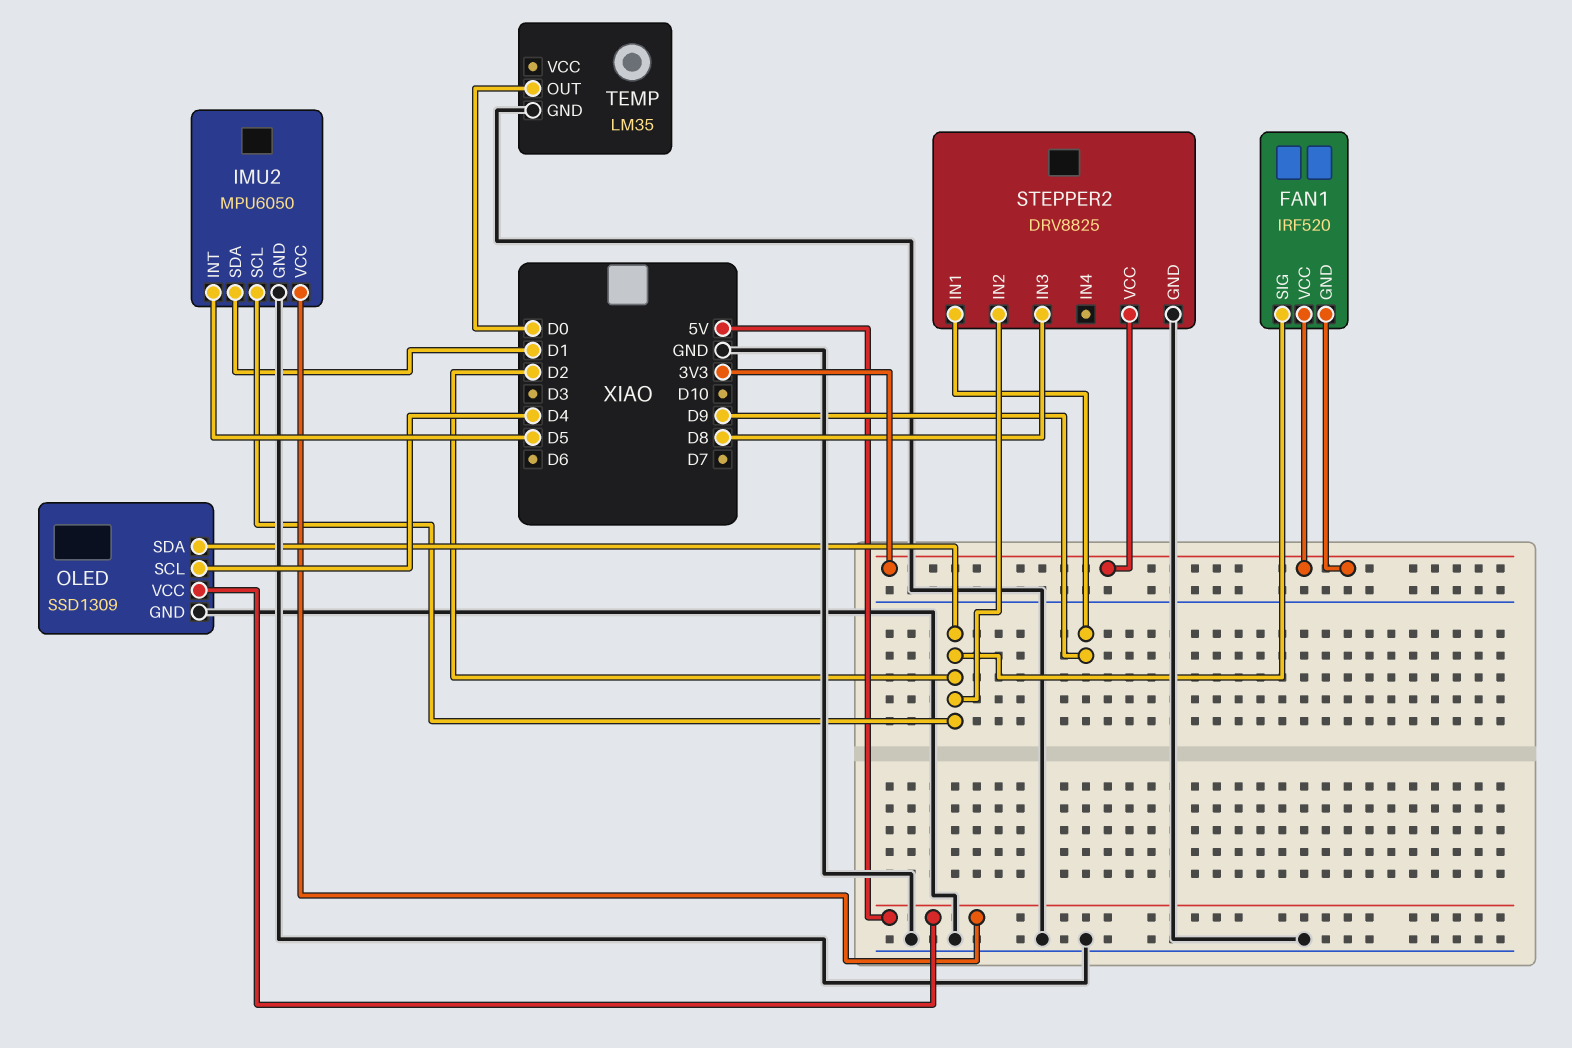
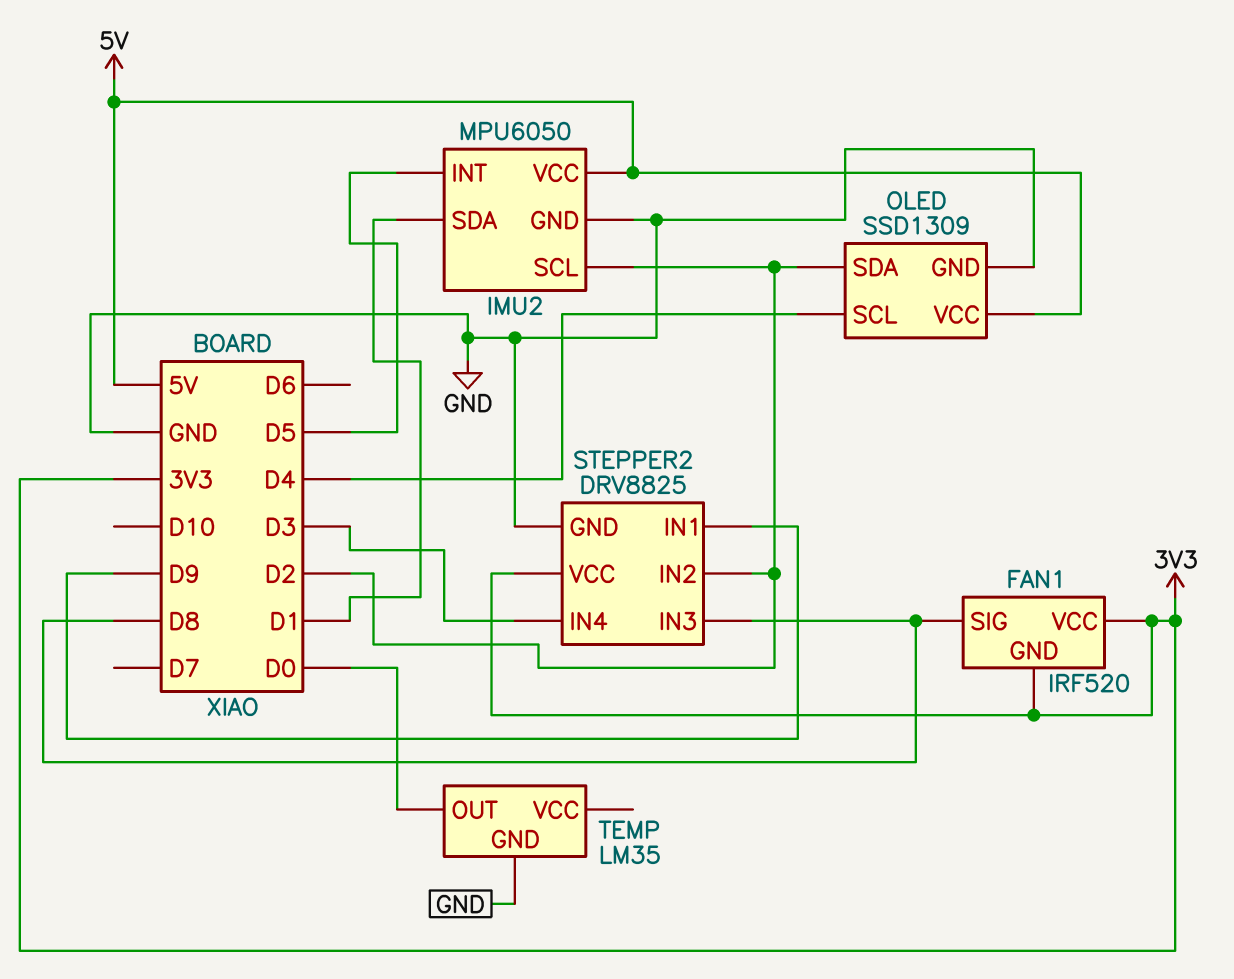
FAN1 pin SIG: D2 -> D8
STEPPER2 pin IN4: none -> D3

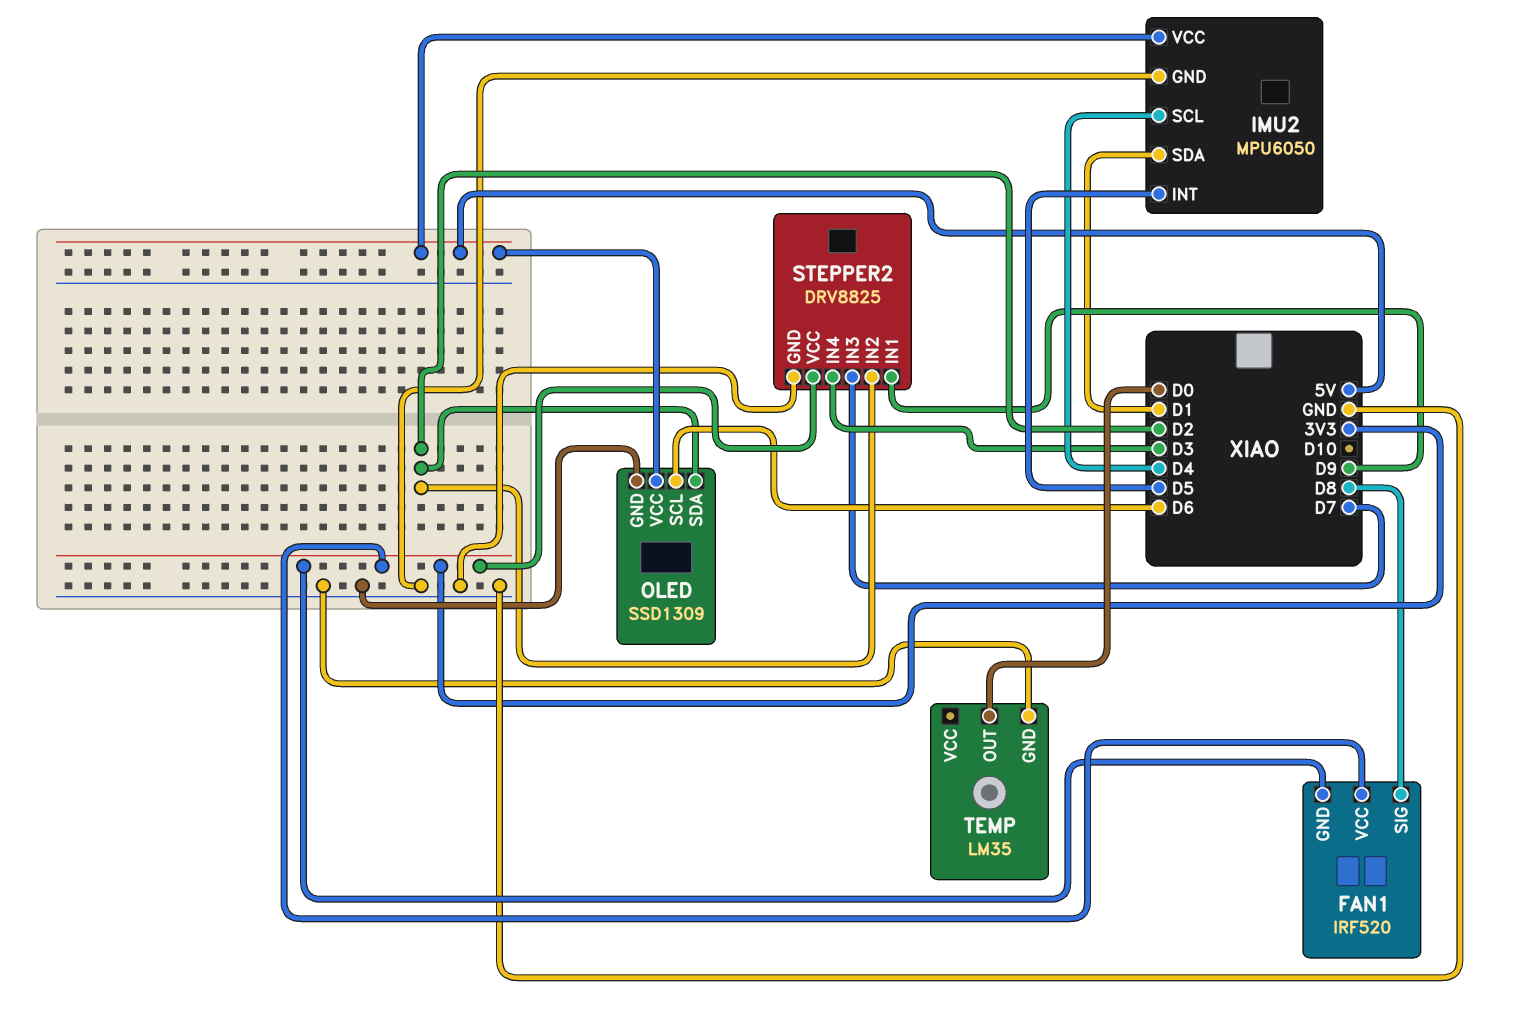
IMU2 pin SCL: D2 -> D4
OLED pin SCL: D4 -> D6
STEPPER2 pin IN3: D8 -> D7

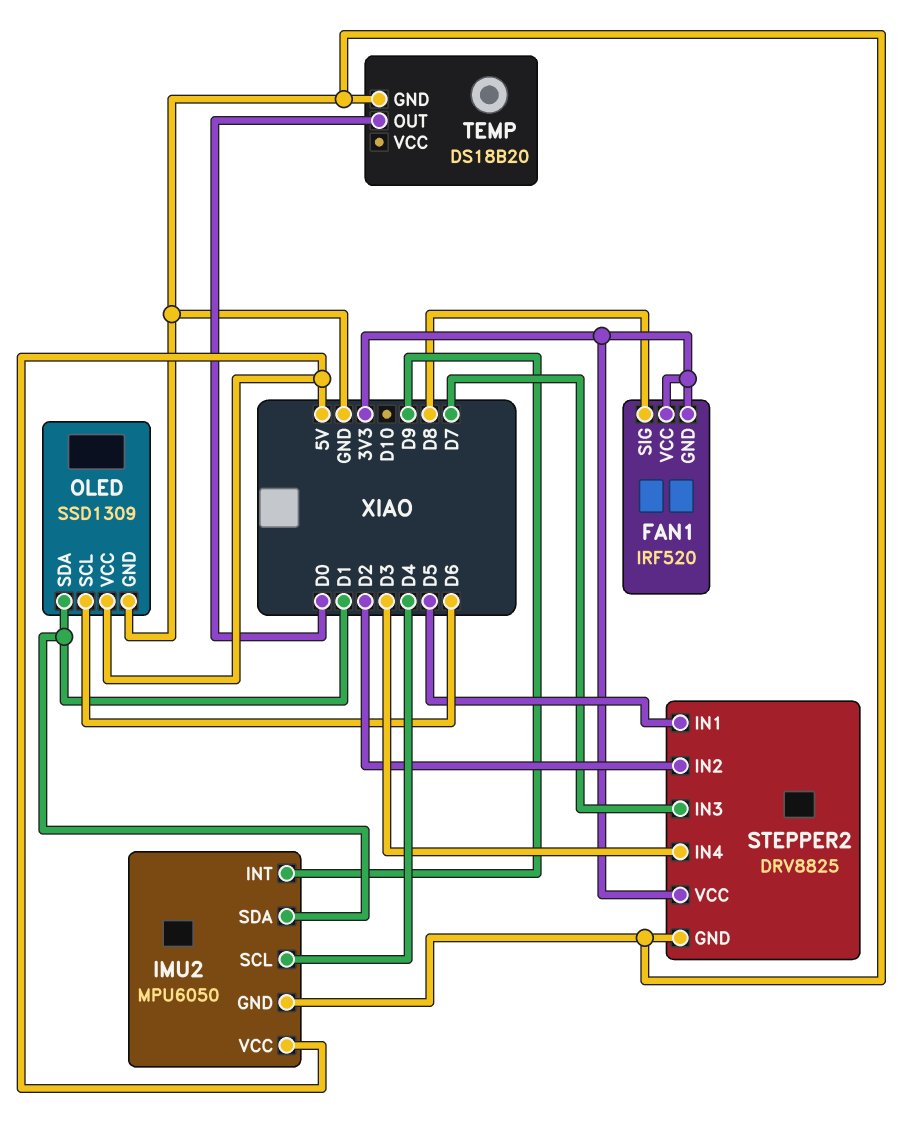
IMU2 pin INT: D5 -> D9
OLED pin SDA: D2 -> D1
STEPPER2 pin IN1: D9 -> D5
TEMP: LM35 -> DS18B20

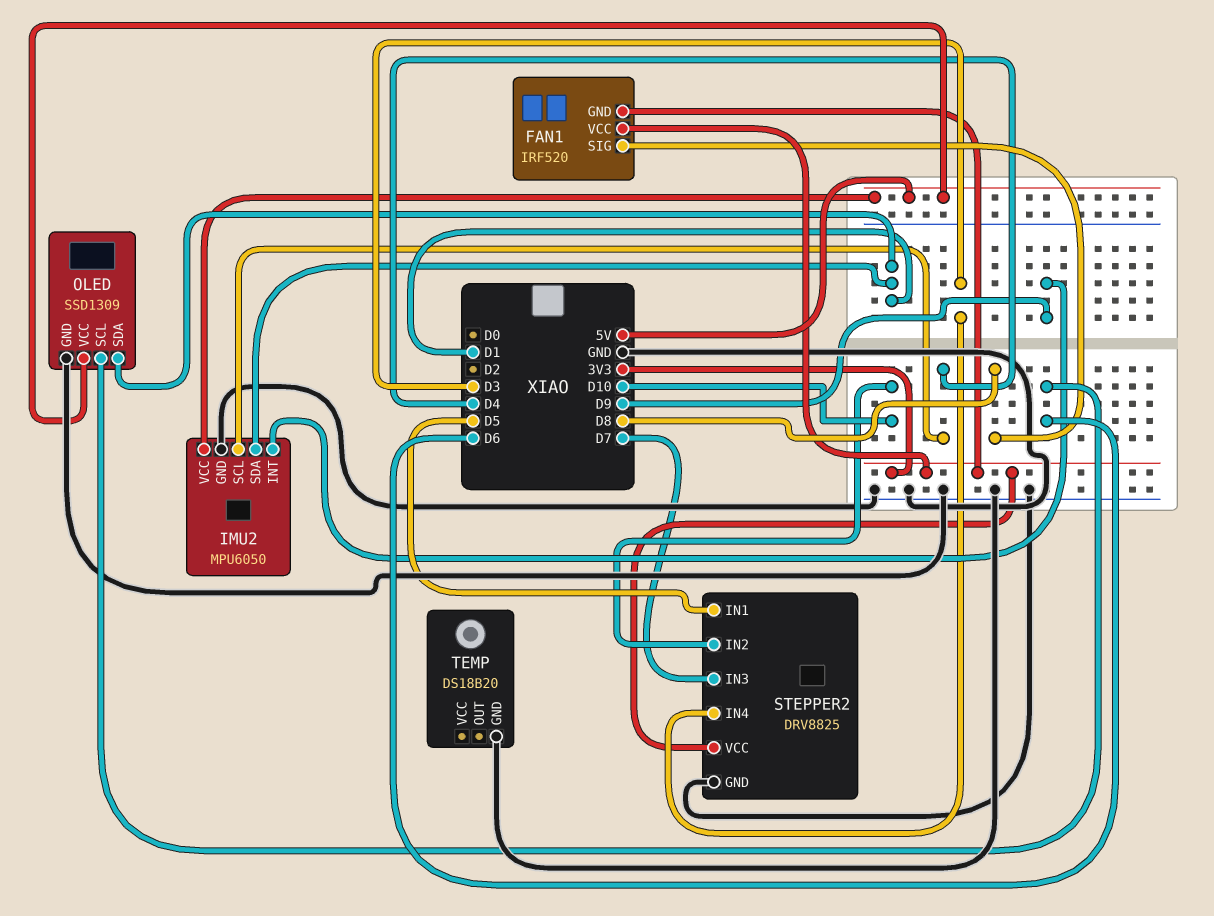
STEPPER2 pin IN2: D2 -> D10
TEMP pin OUT: D0 -> none

